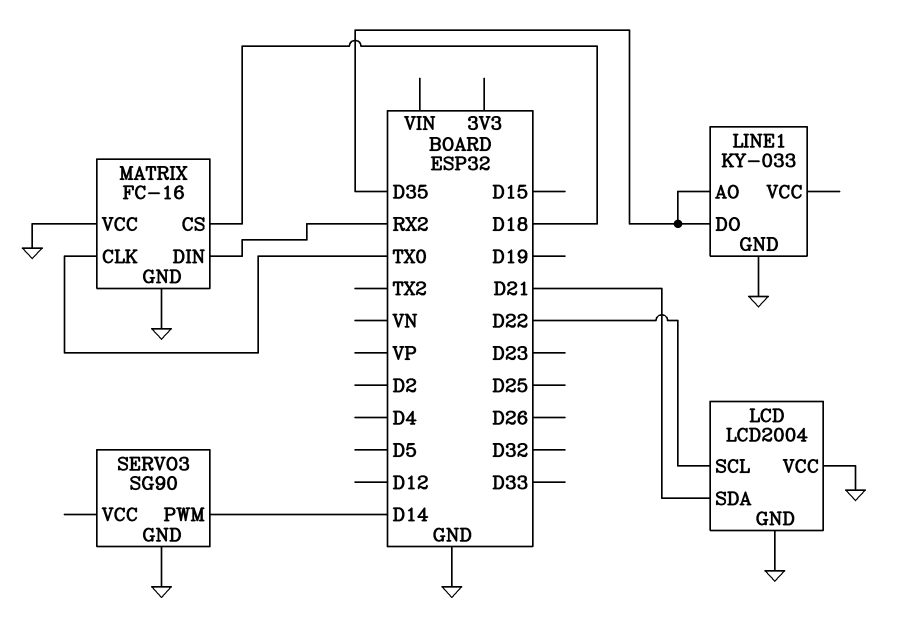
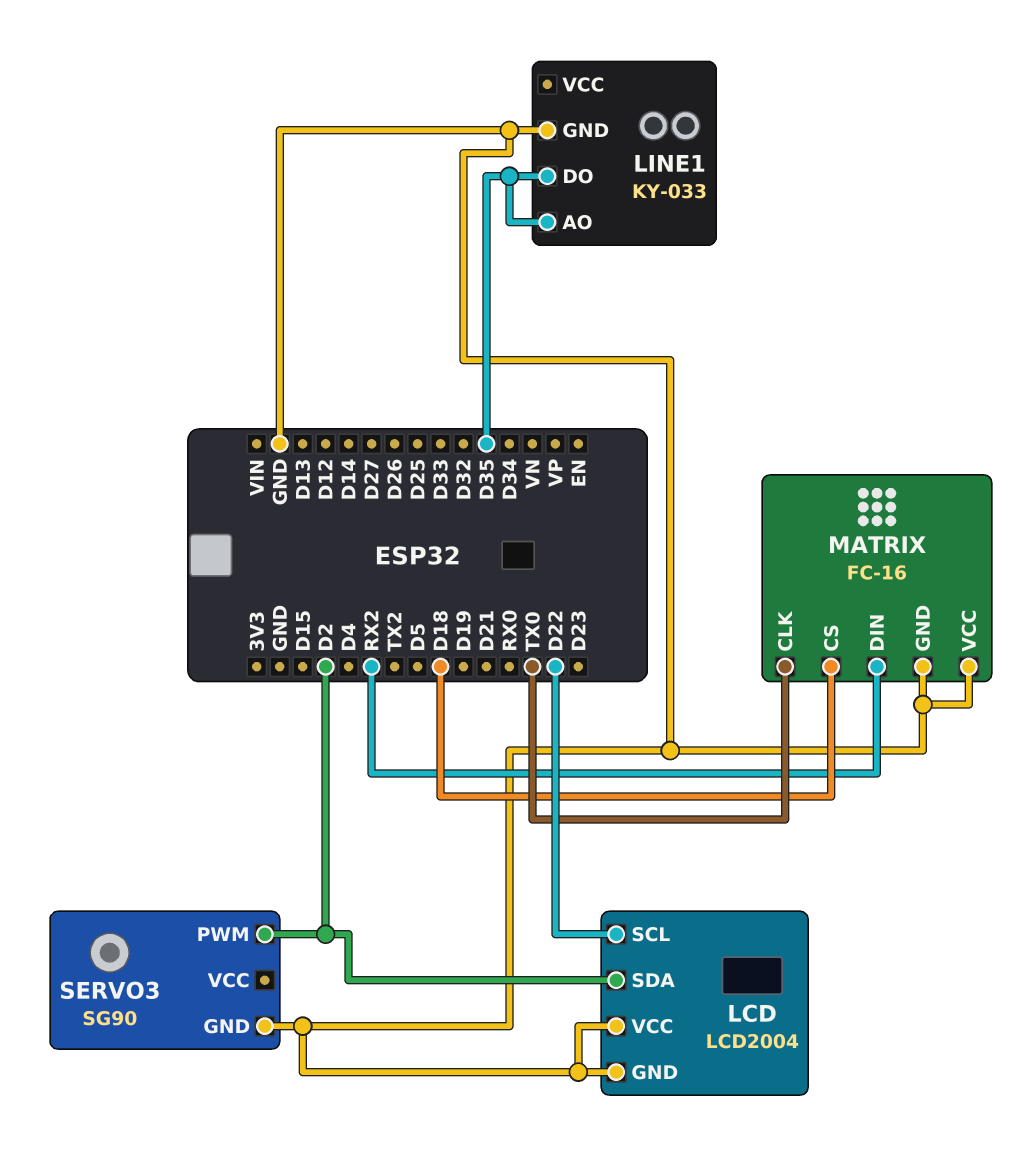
LCD pin SDA: D21 -> D2
SERVO3 pin PWM: D14 -> D2

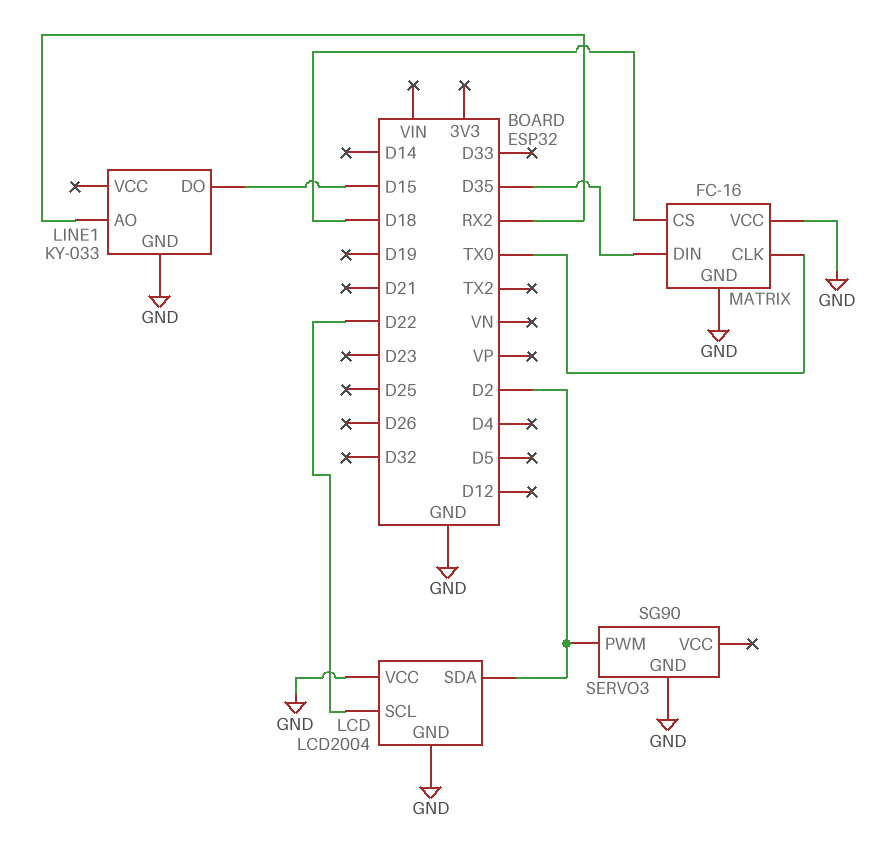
LINE1 pin AO: D35 -> RX2
LINE1 pin DO: D35 -> D15
MATRIX pin DIN: RX2 -> D35

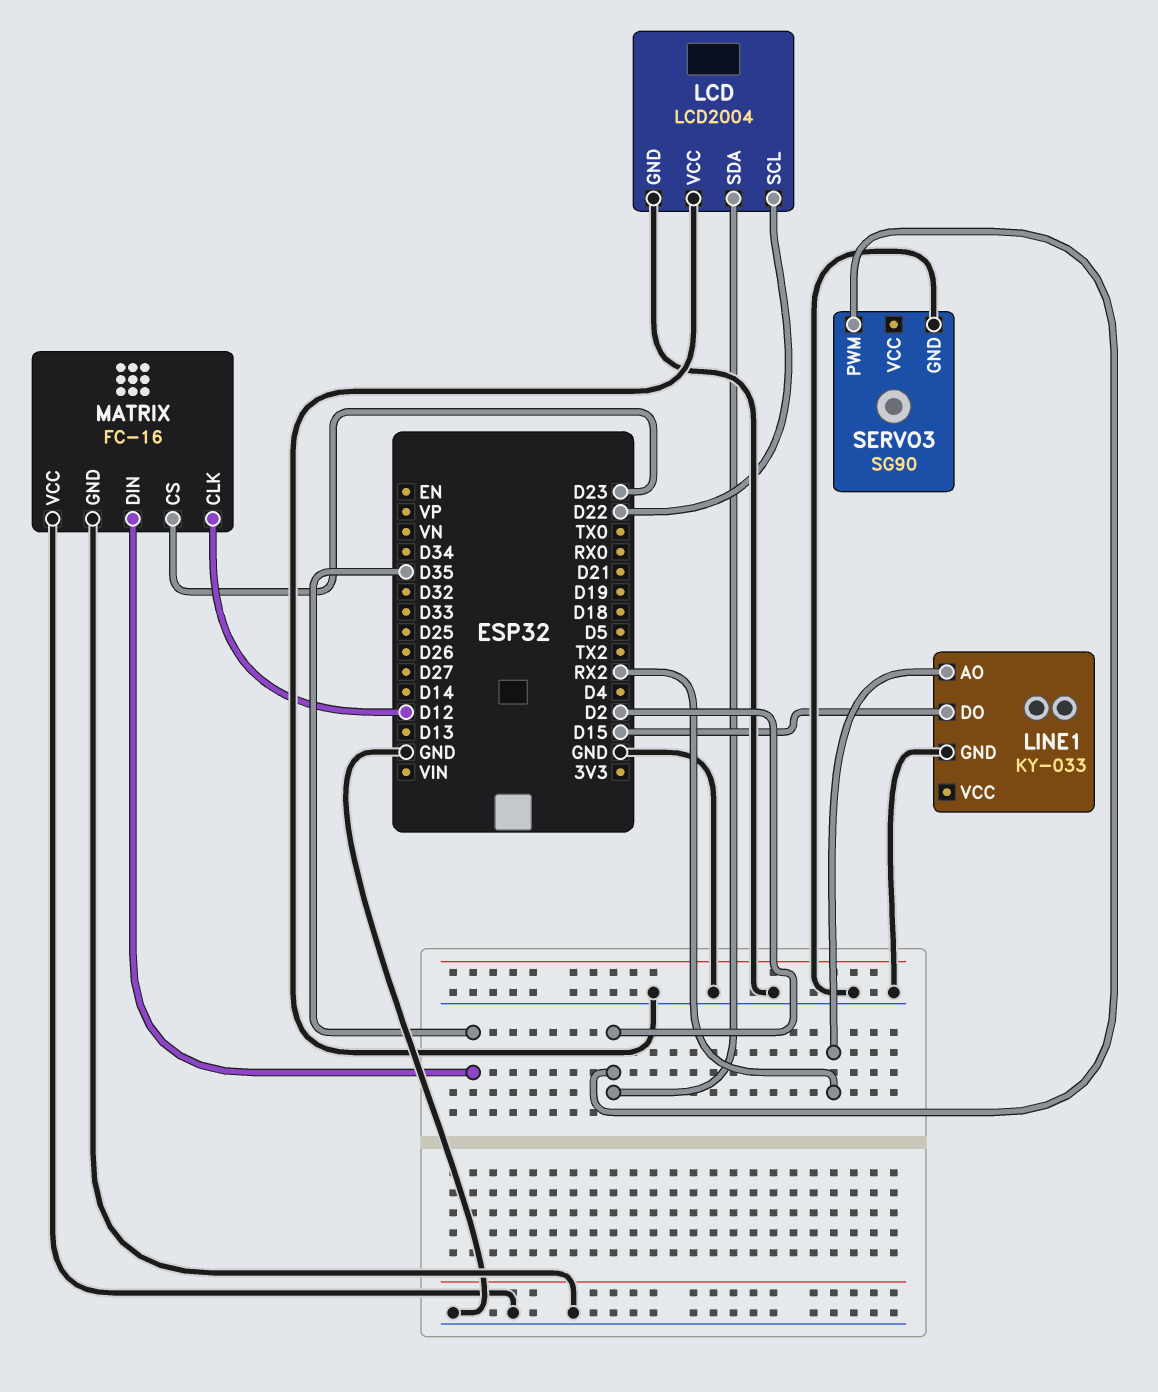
MATRIX pin CLK: TX0 -> D12
MATRIX pin CS: D18 -> D23

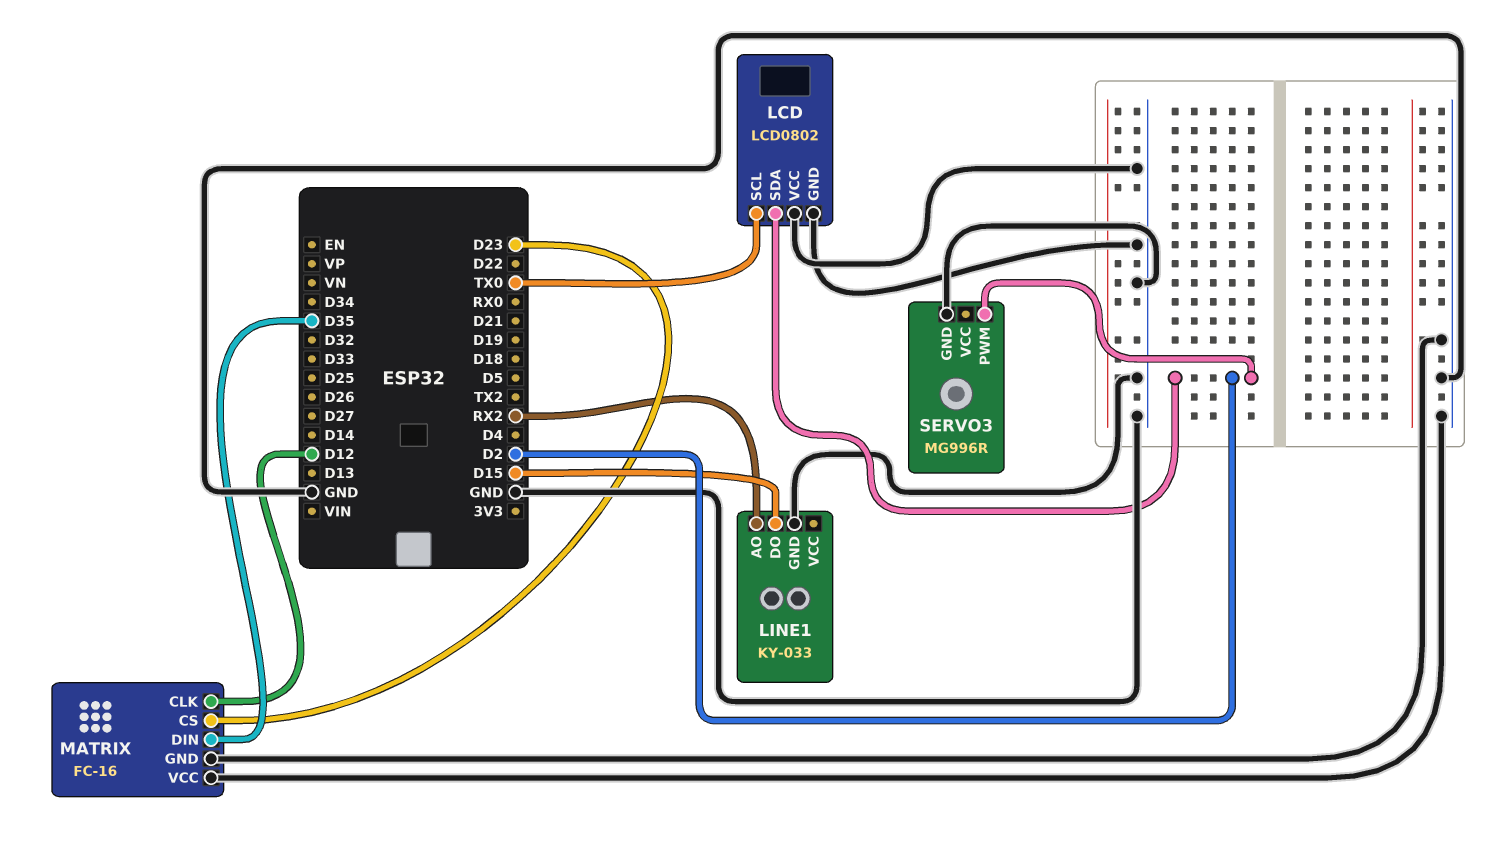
LCD: LCD2004 -> LCD0802
LCD pin SCL: D22 -> TX0
SERVO3: SG90 -> MG996R

